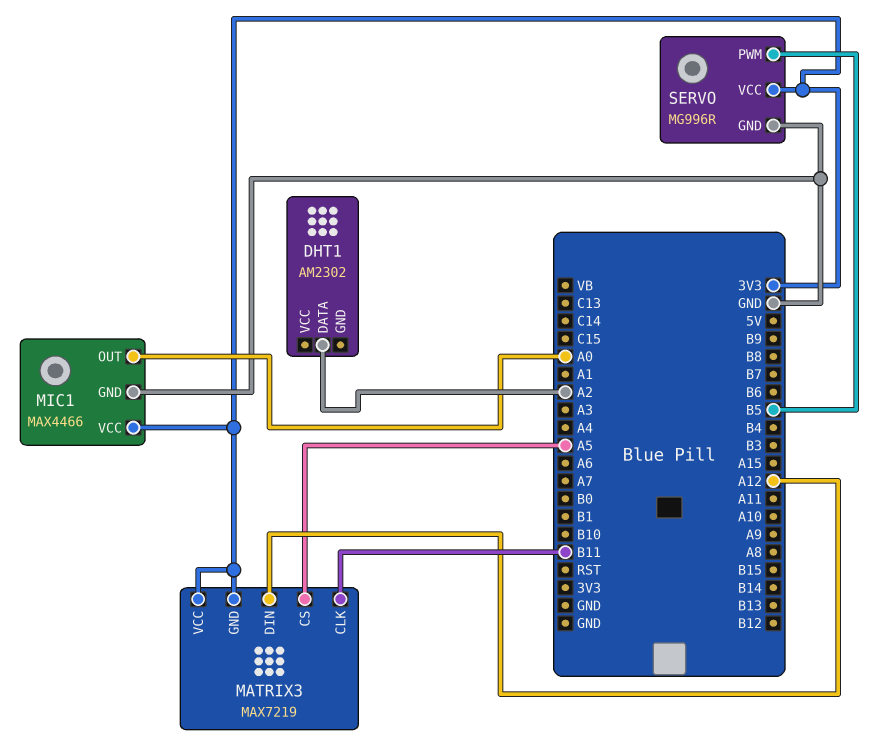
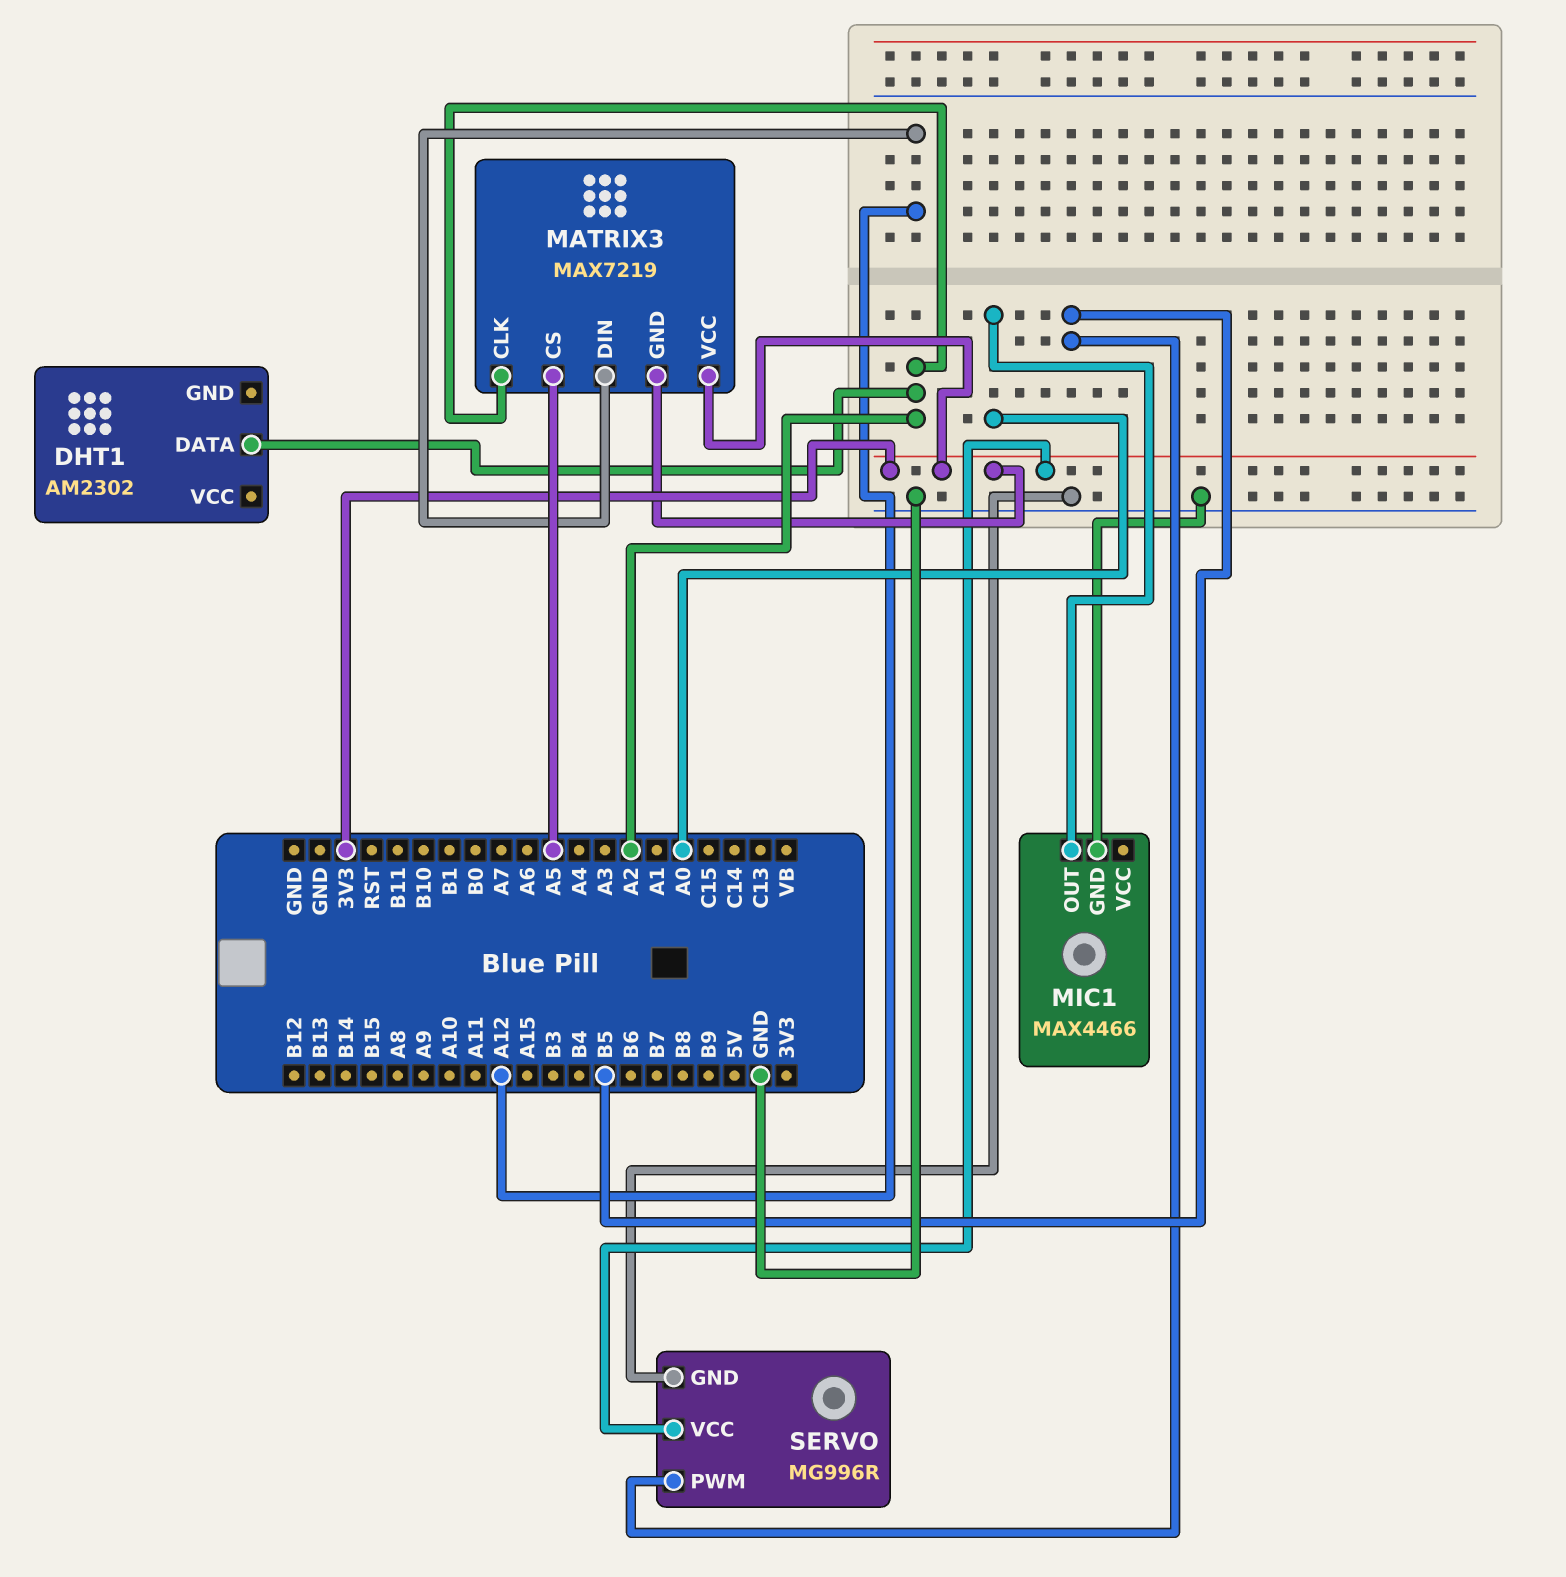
MATRIX3 pin CLK: B11 -> A2
MIC1 pin VCC: 3V3 -> none

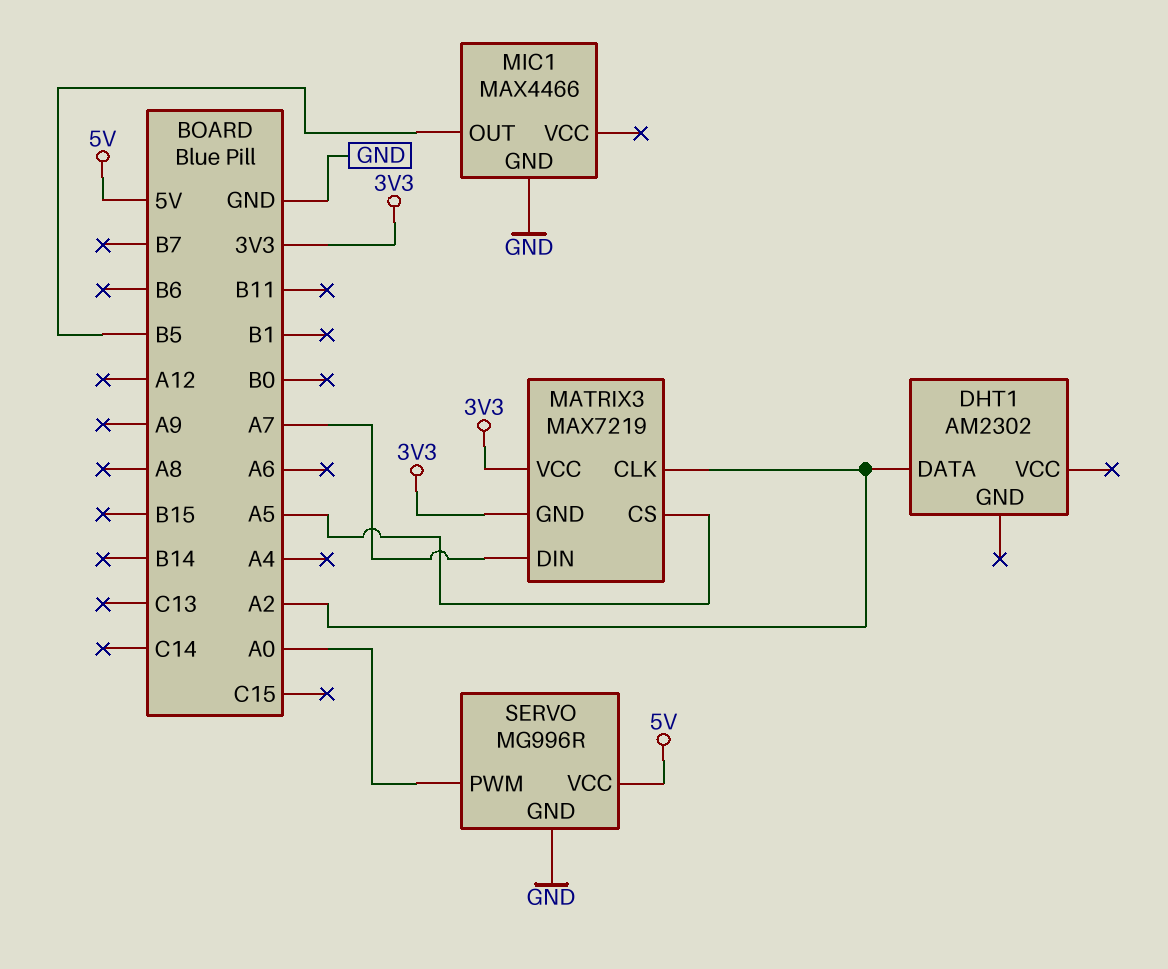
MATRIX3 pin DIN: A12 -> A7
MIC1 pin OUT: A0 -> B5
SERVO pin PWM: B5 -> A0
SERVO pin VCC: 3V3 -> 5V

